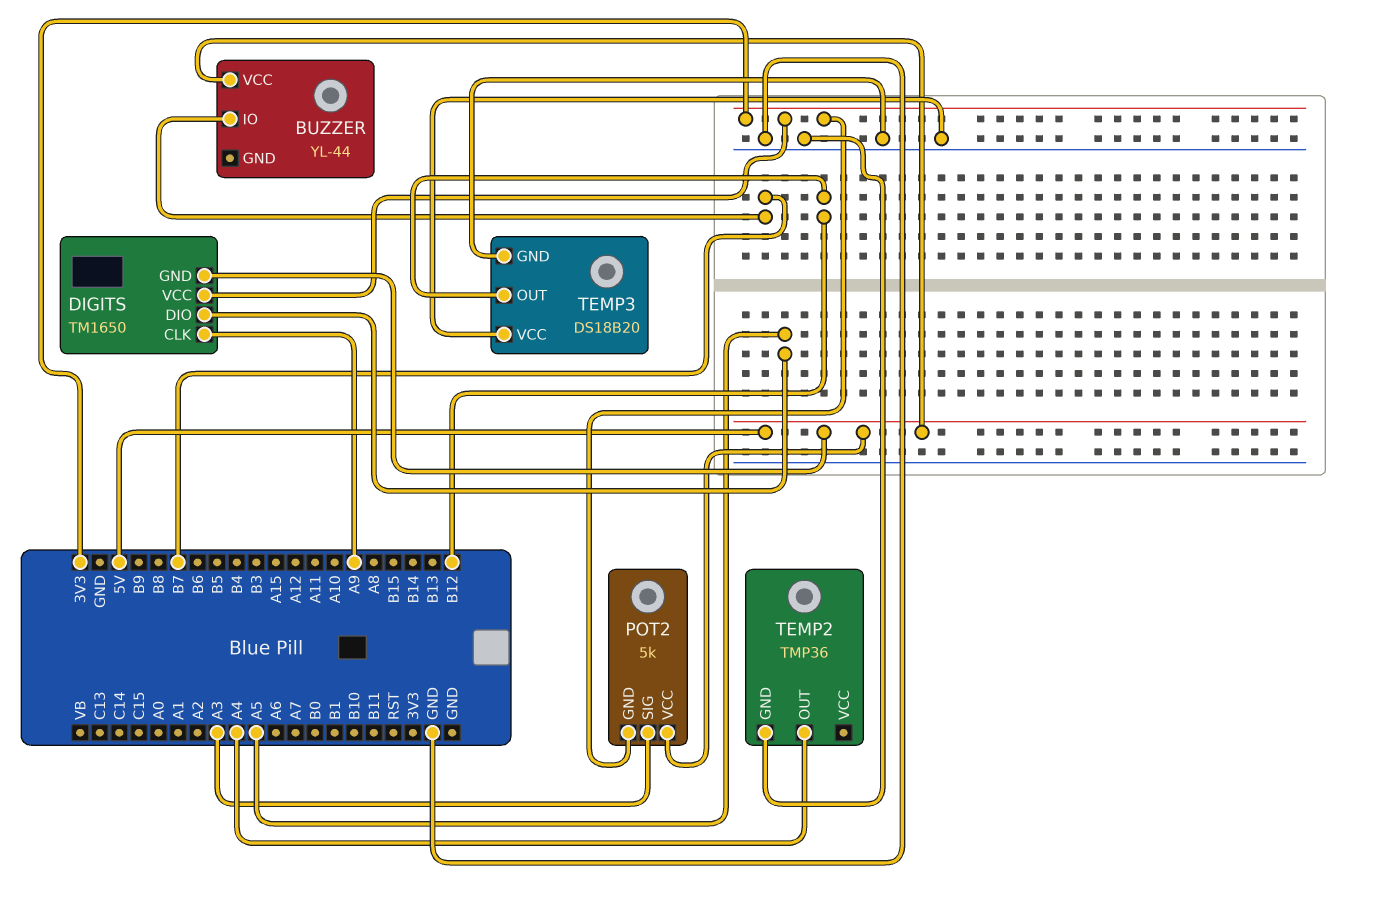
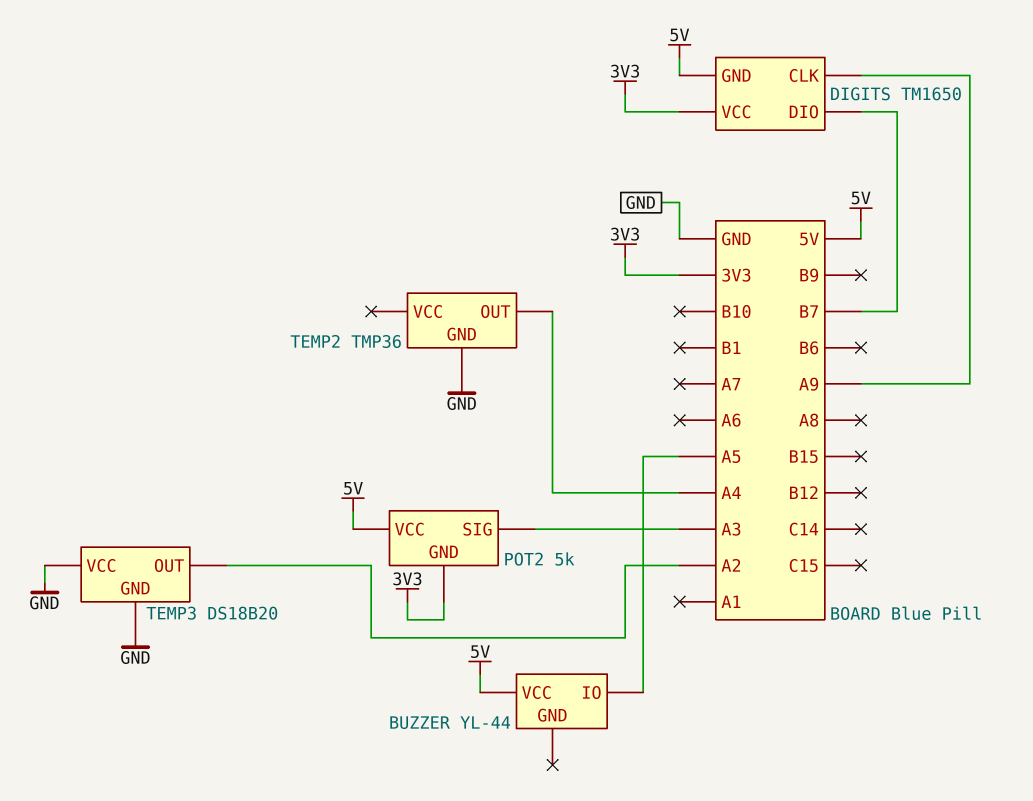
BUZZER pin IO: B7 -> A5
DIGITS pin DIO: A5 -> B7
TEMP3 pin OUT: B12 -> A2

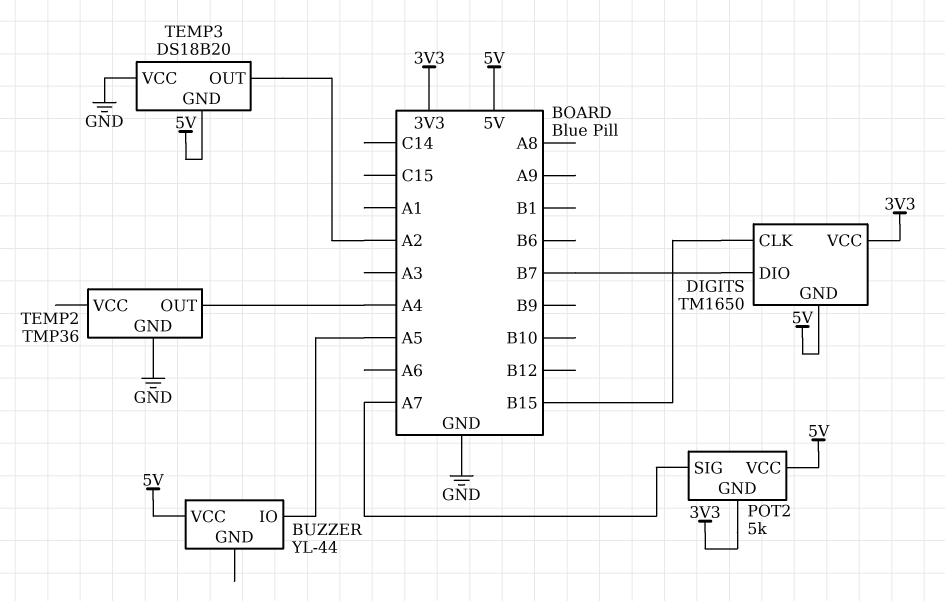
DIGITS pin CLK: A9 -> B15
POT2 pin SIG: A3 -> A7
TEMP3 pin GND: GND -> 5V

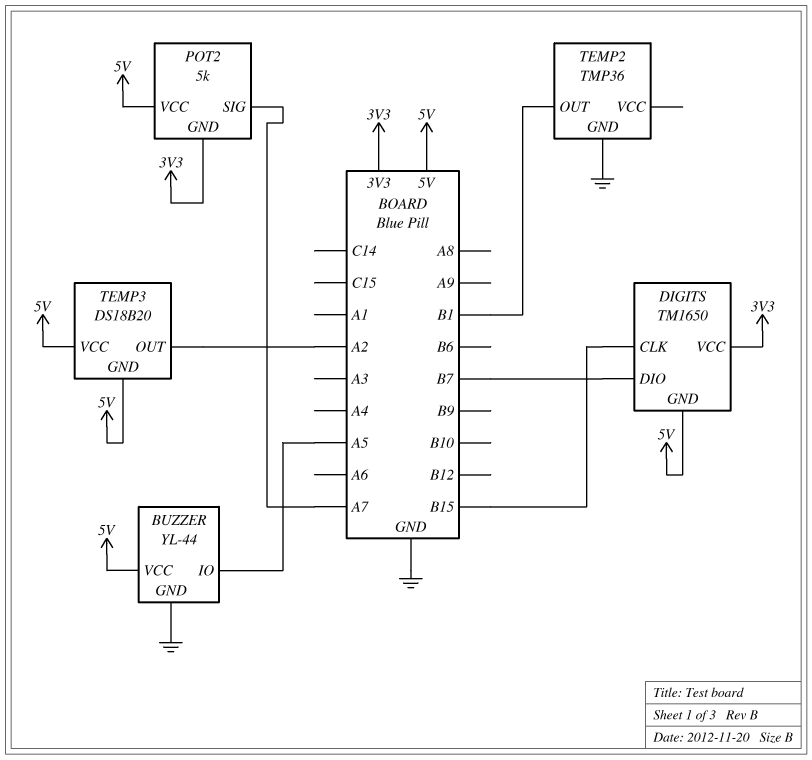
BUZZER pin GND: none -> GND
TEMP2 pin OUT: A4 -> B1
TEMP3 pin VCC: GND -> 5V

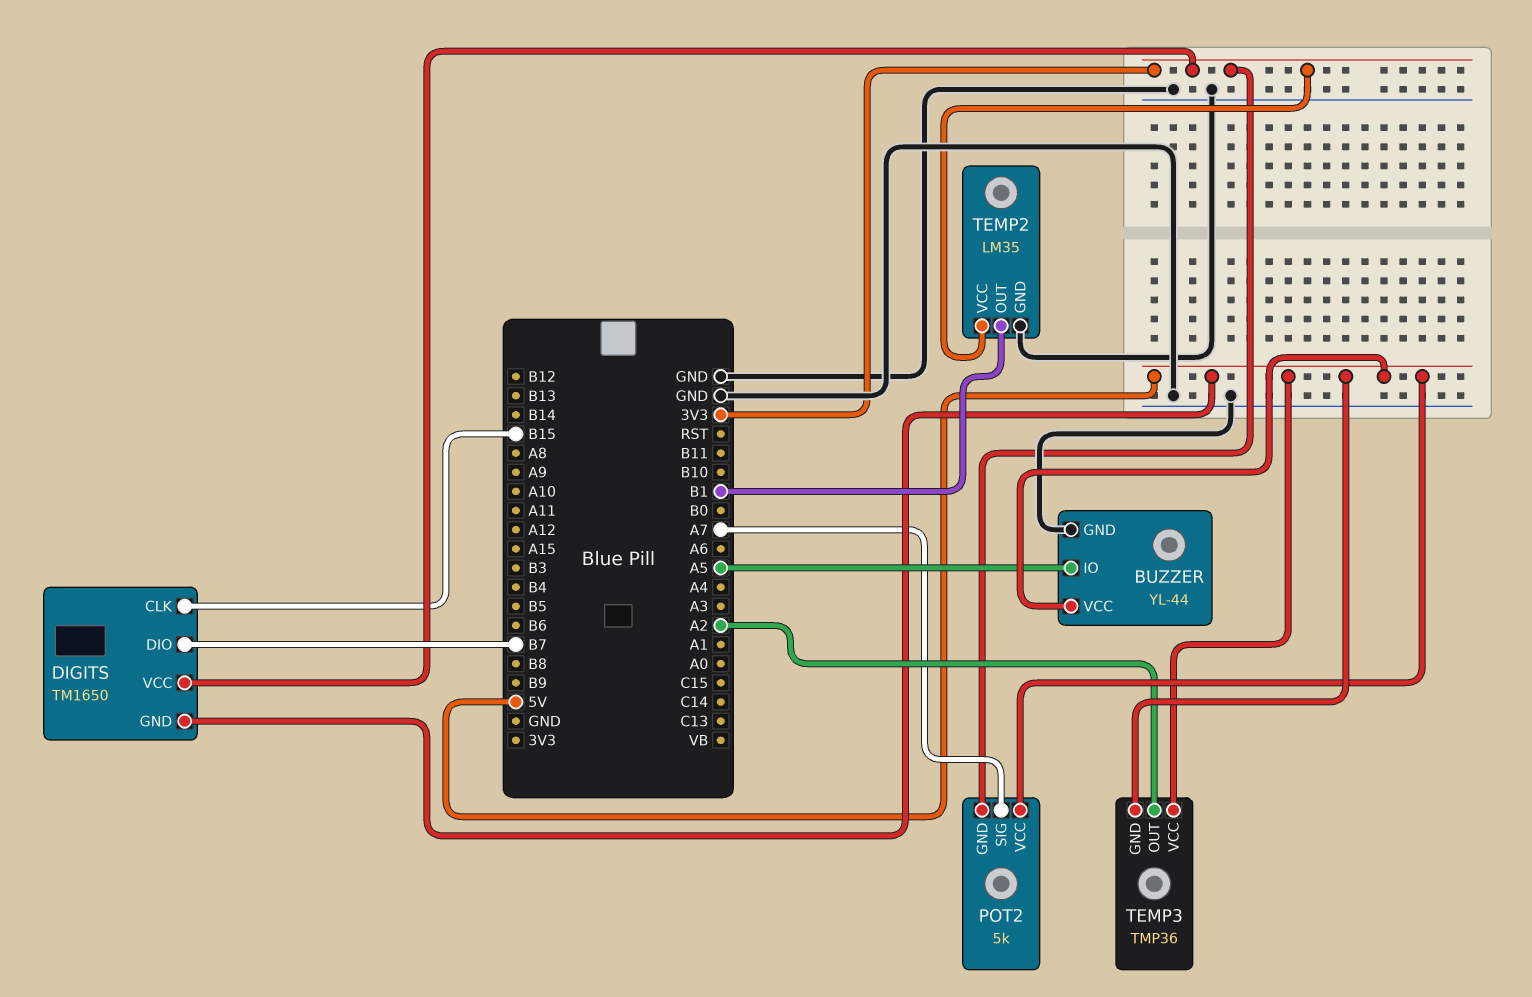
TEMP2: TMP36 -> LM35
TEMP2 pin VCC: none -> 3V3
TEMP3: DS18B20 -> TMP36

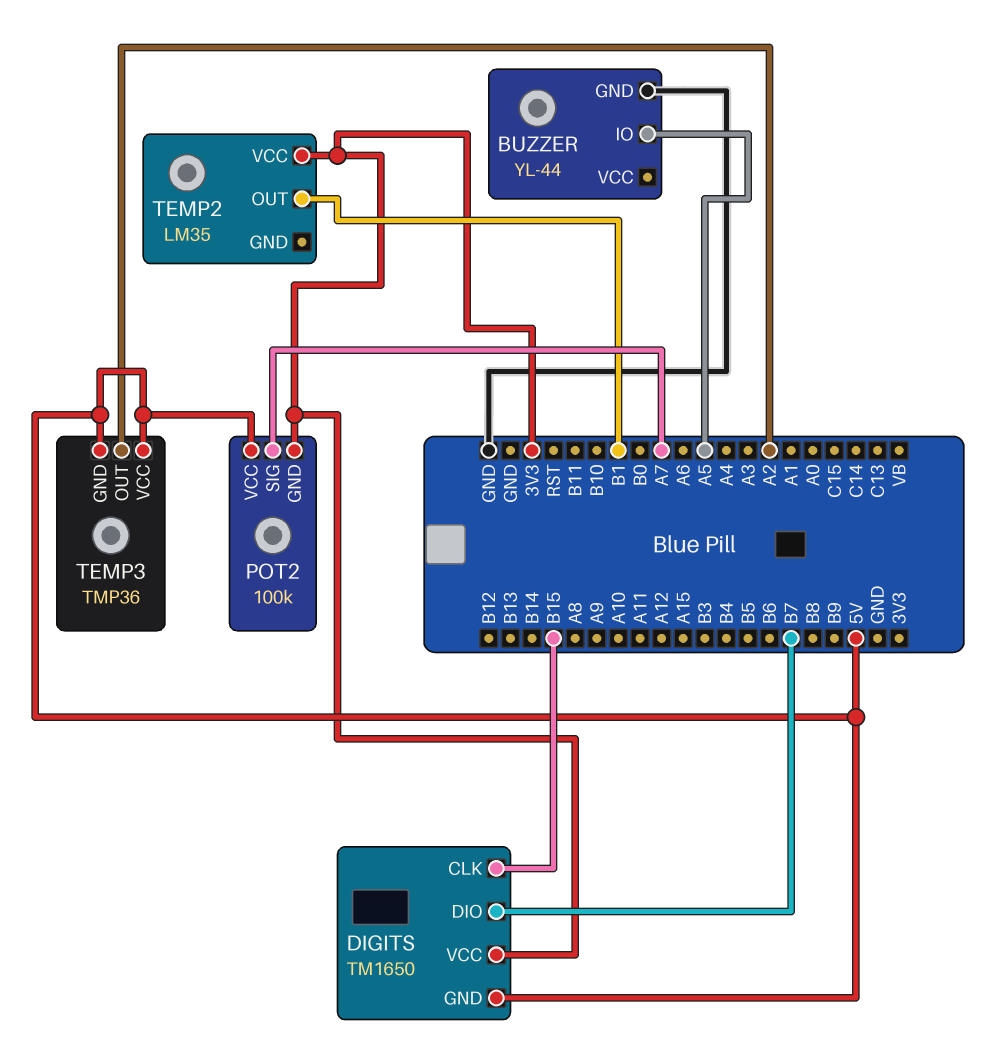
BUZZER pin VCC: 5V -> none
POT2: 5k -> 100k
TEMP2 pin GND: GND -> none

